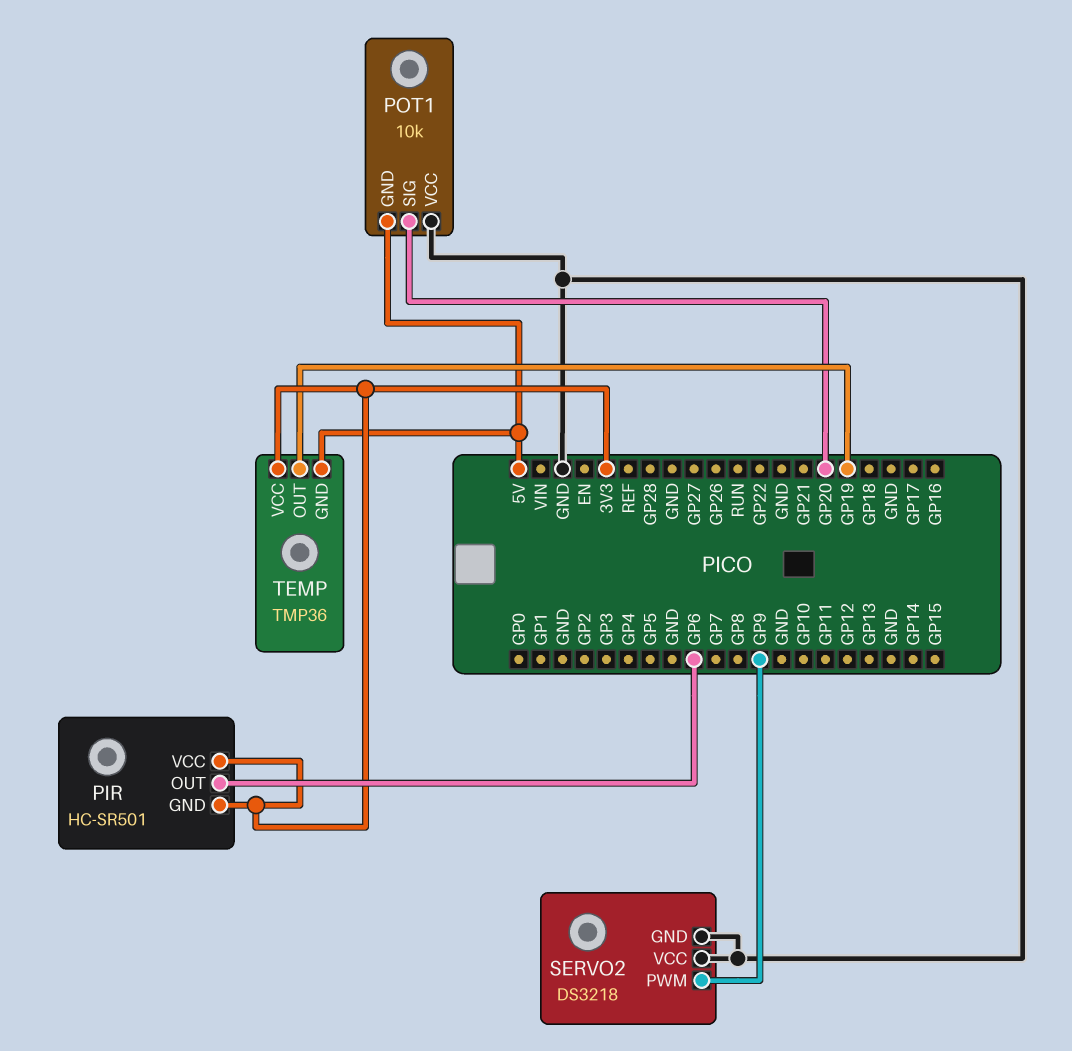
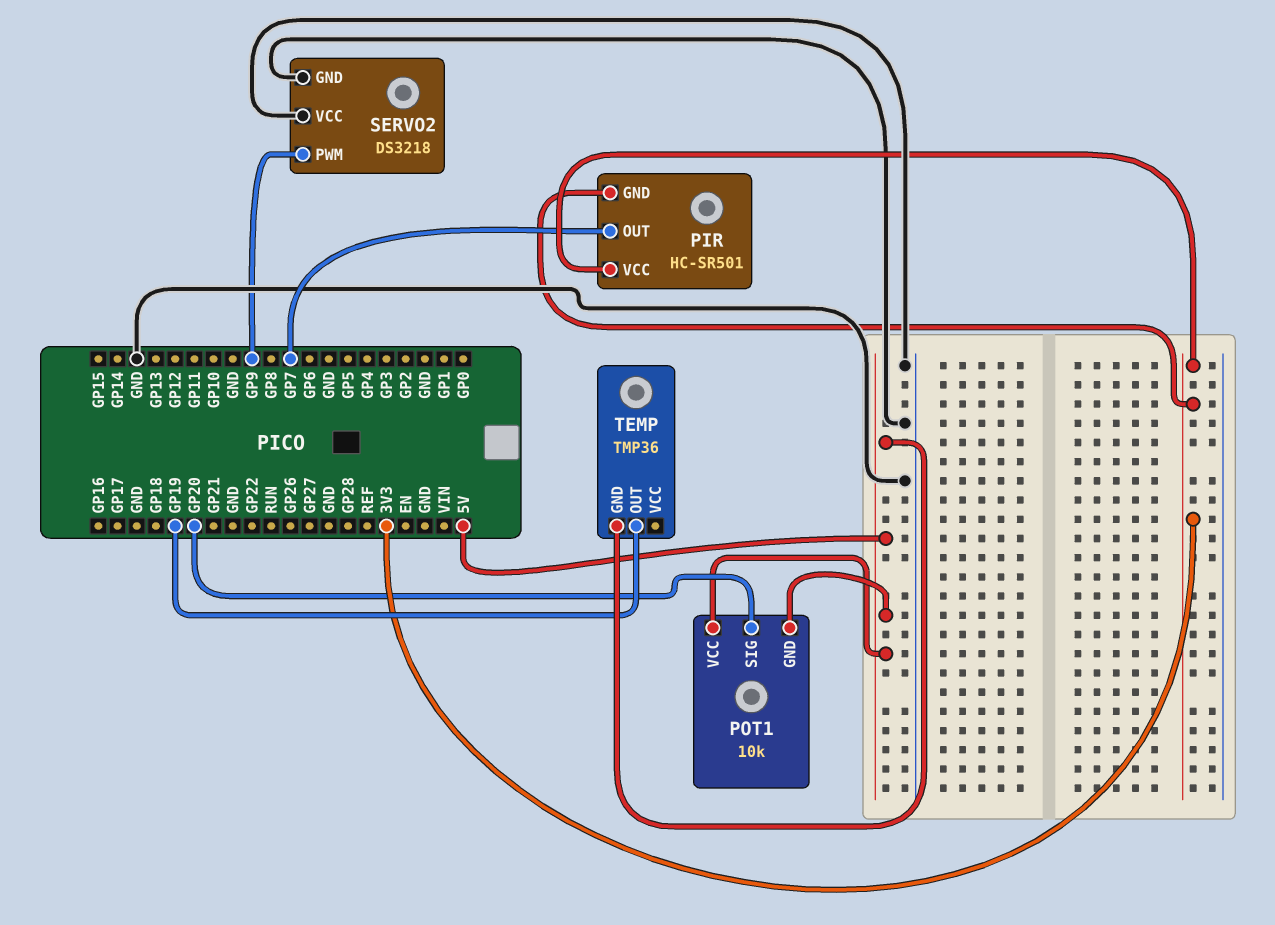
PIR pin OUT: GP6 -> GP7
POT1 pin VCC: GND -> 5V
TEMP pin VCC: 3V3 -> none

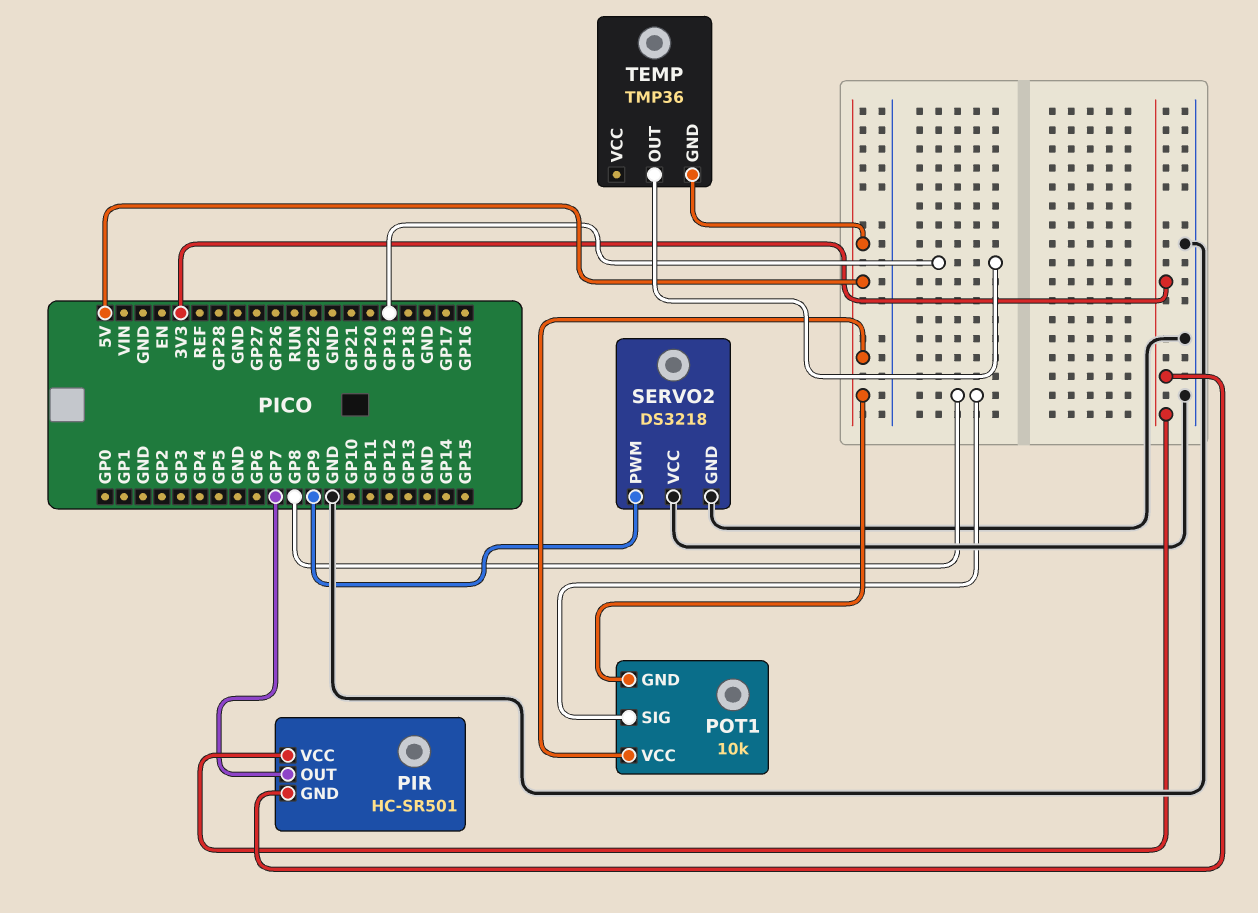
POT1 pin SIG: GP20 -> GP8

